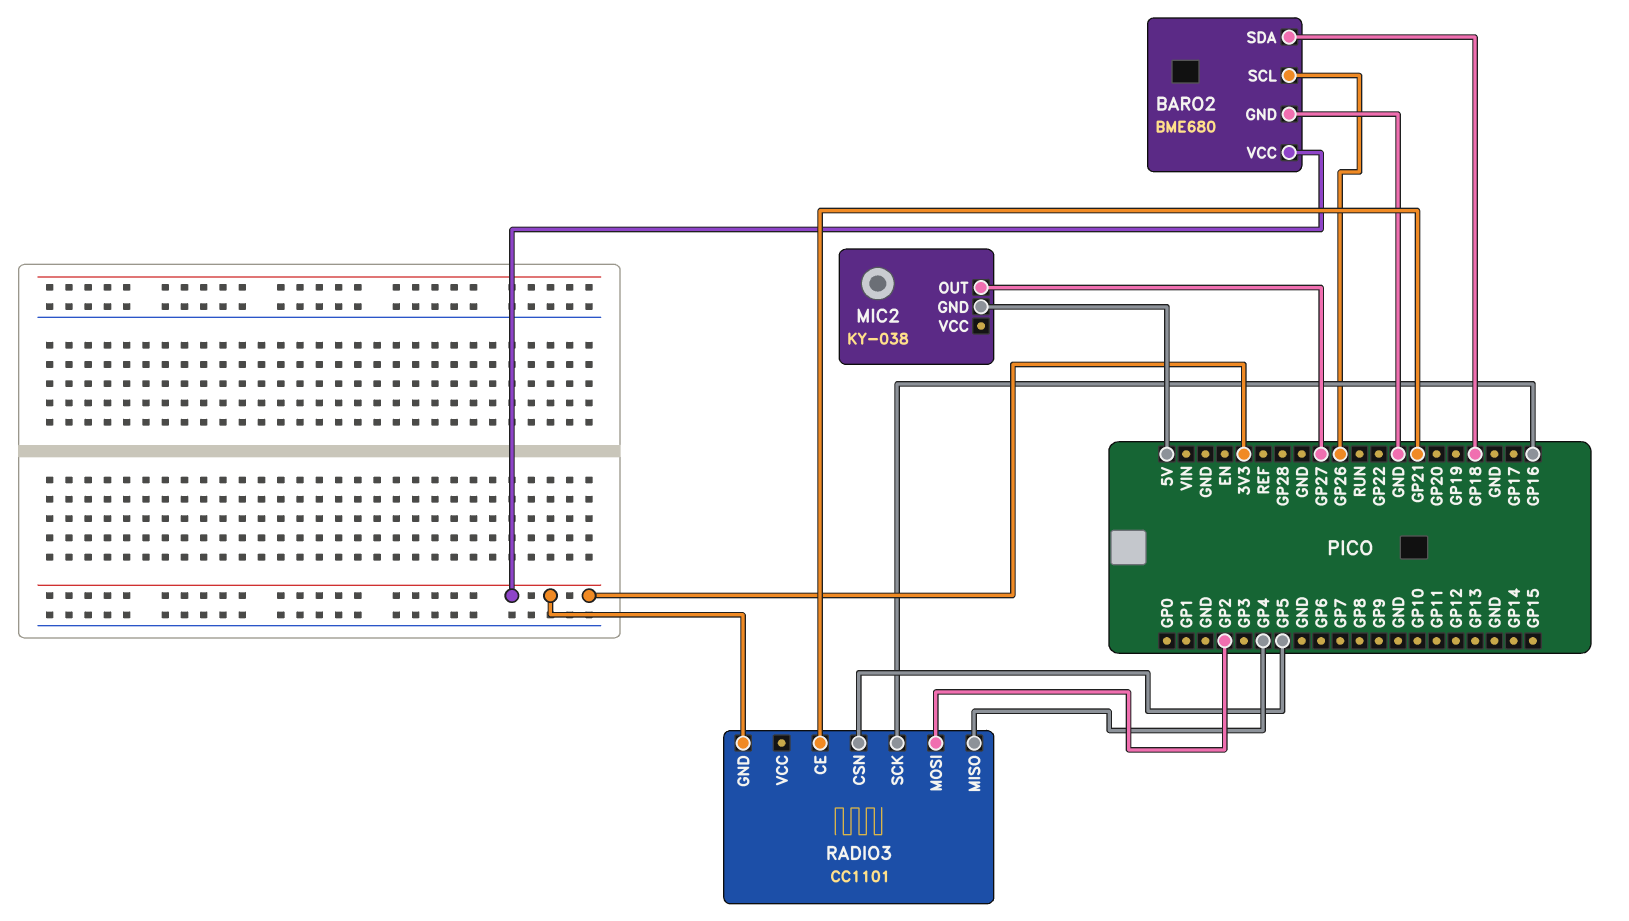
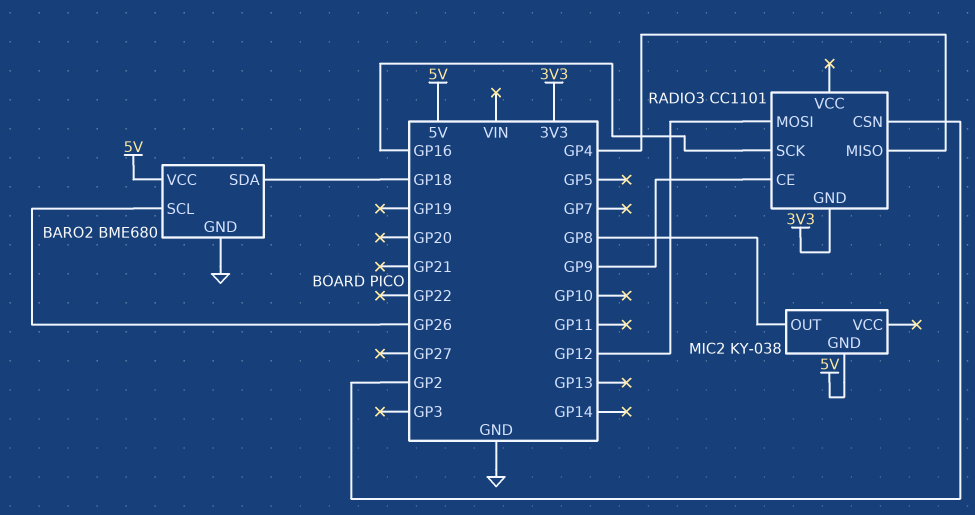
BARO2 pin VCC: 3V3 -> 5V
MIC2 pin OUT: GP27 -> GP8
RADIO3 pin CE: GP21 -> GP9
RADIO3 pin CSN: GP5 -> GP2
RADIO3 pin MOSI: GP2 -> GP12

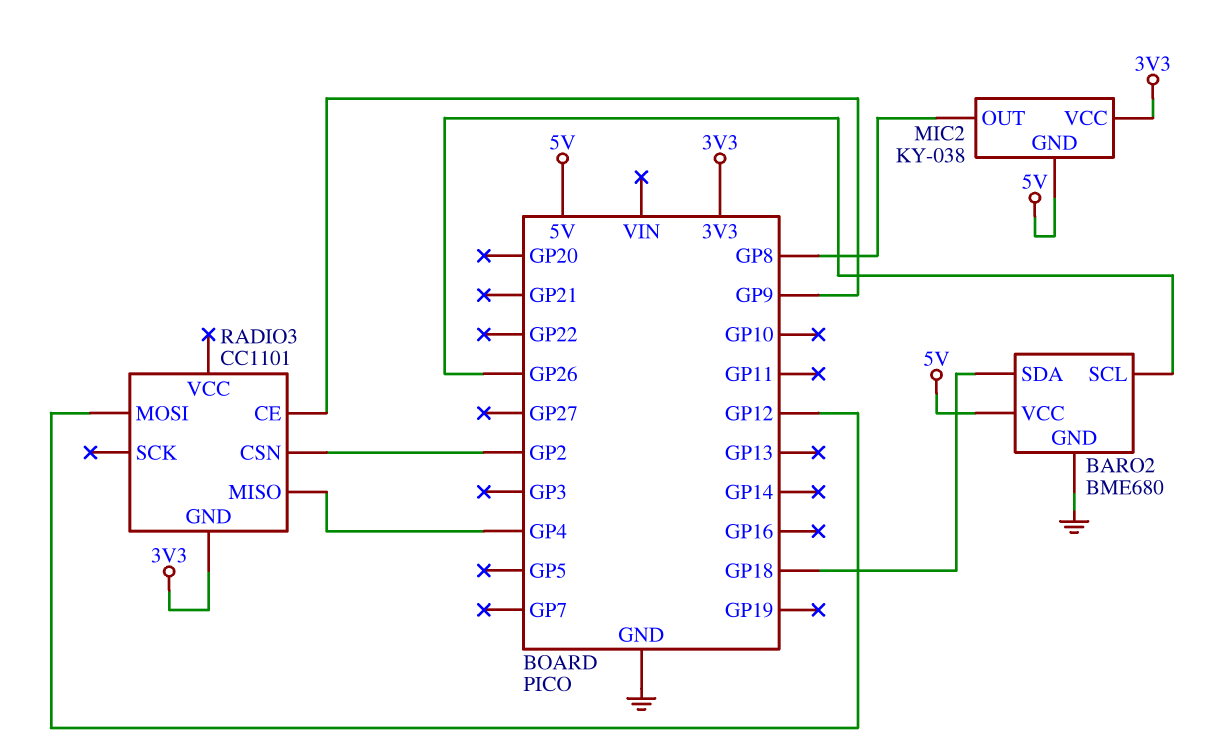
MIC2 pin VCC: none -> 3V3
RADIO3 pin SCK: GP16 -> none

